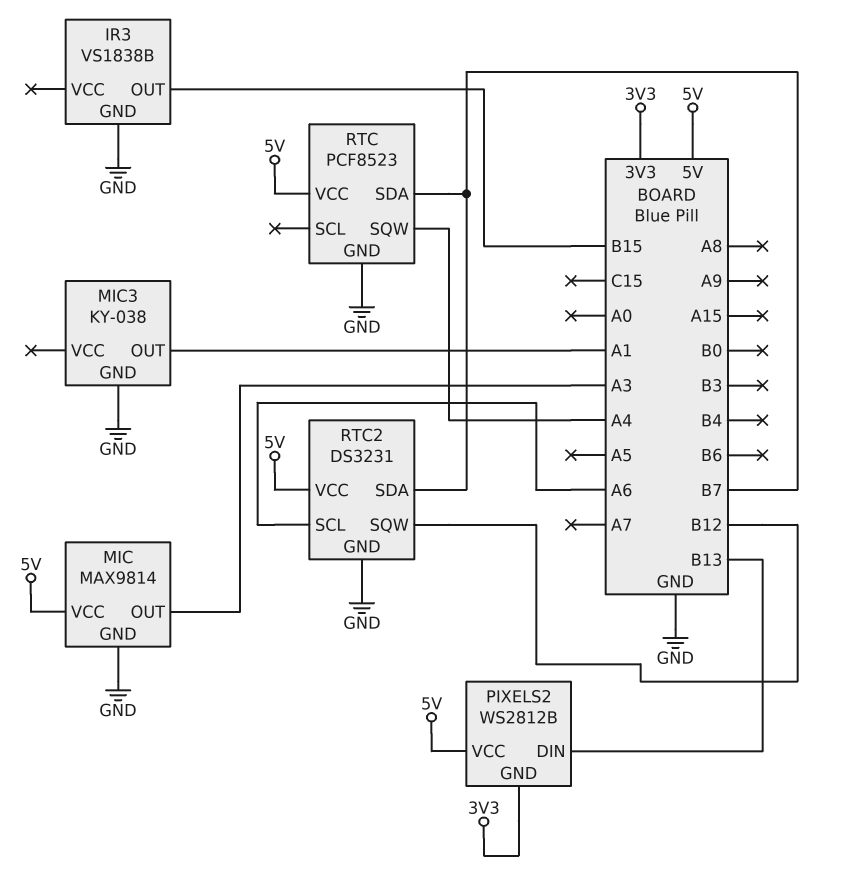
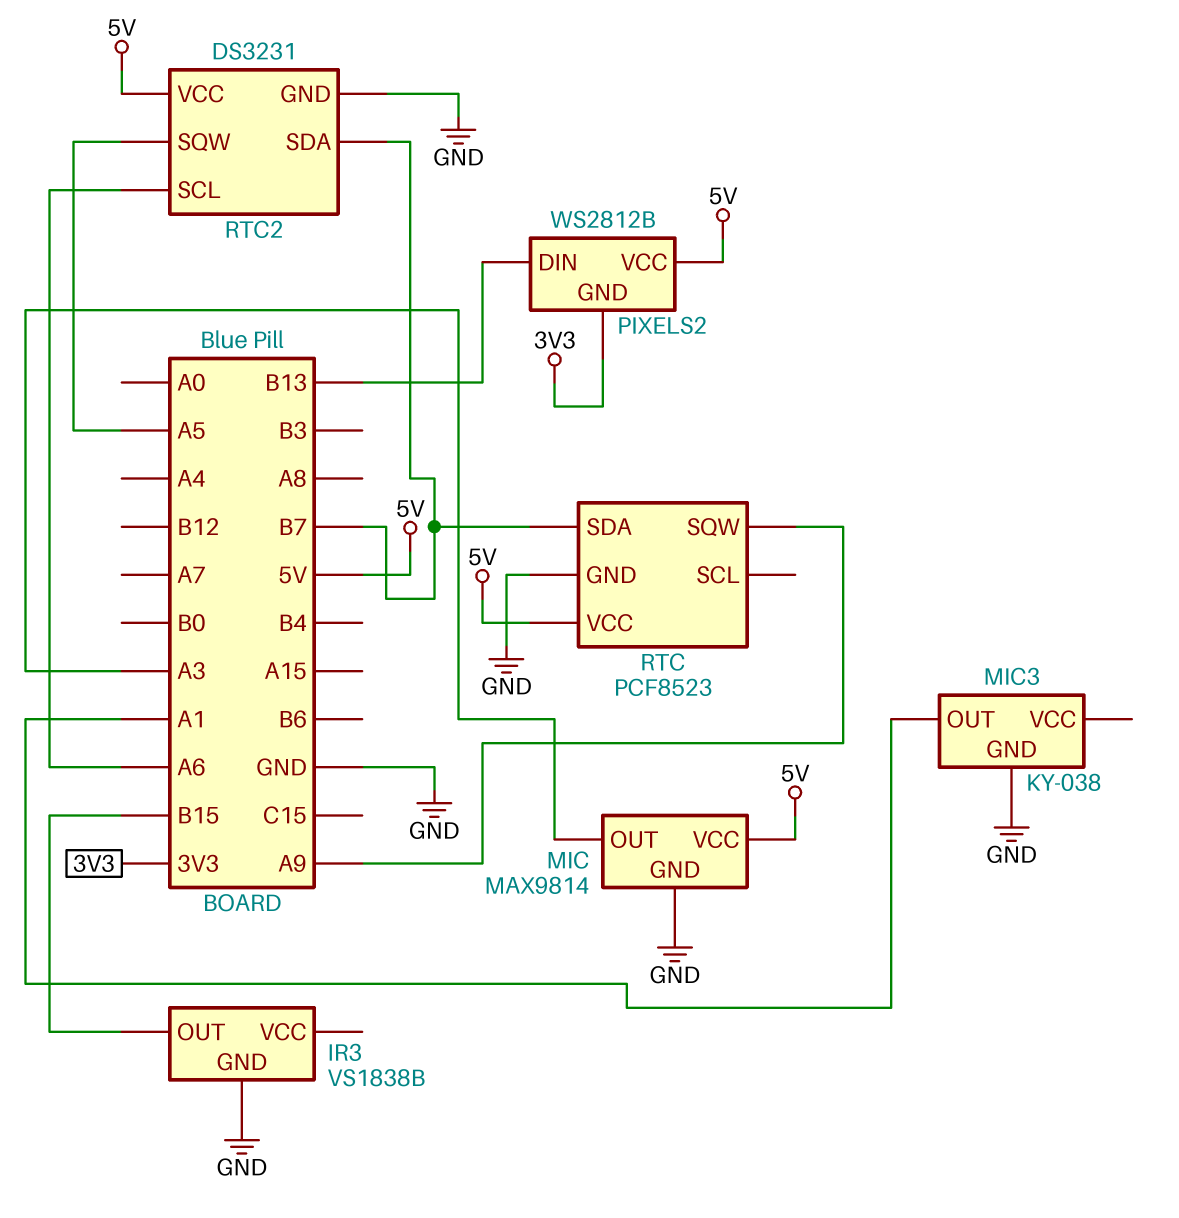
RTC pin SQW: A4 -> A9
RTC2 pin SQW: B12 -> A5

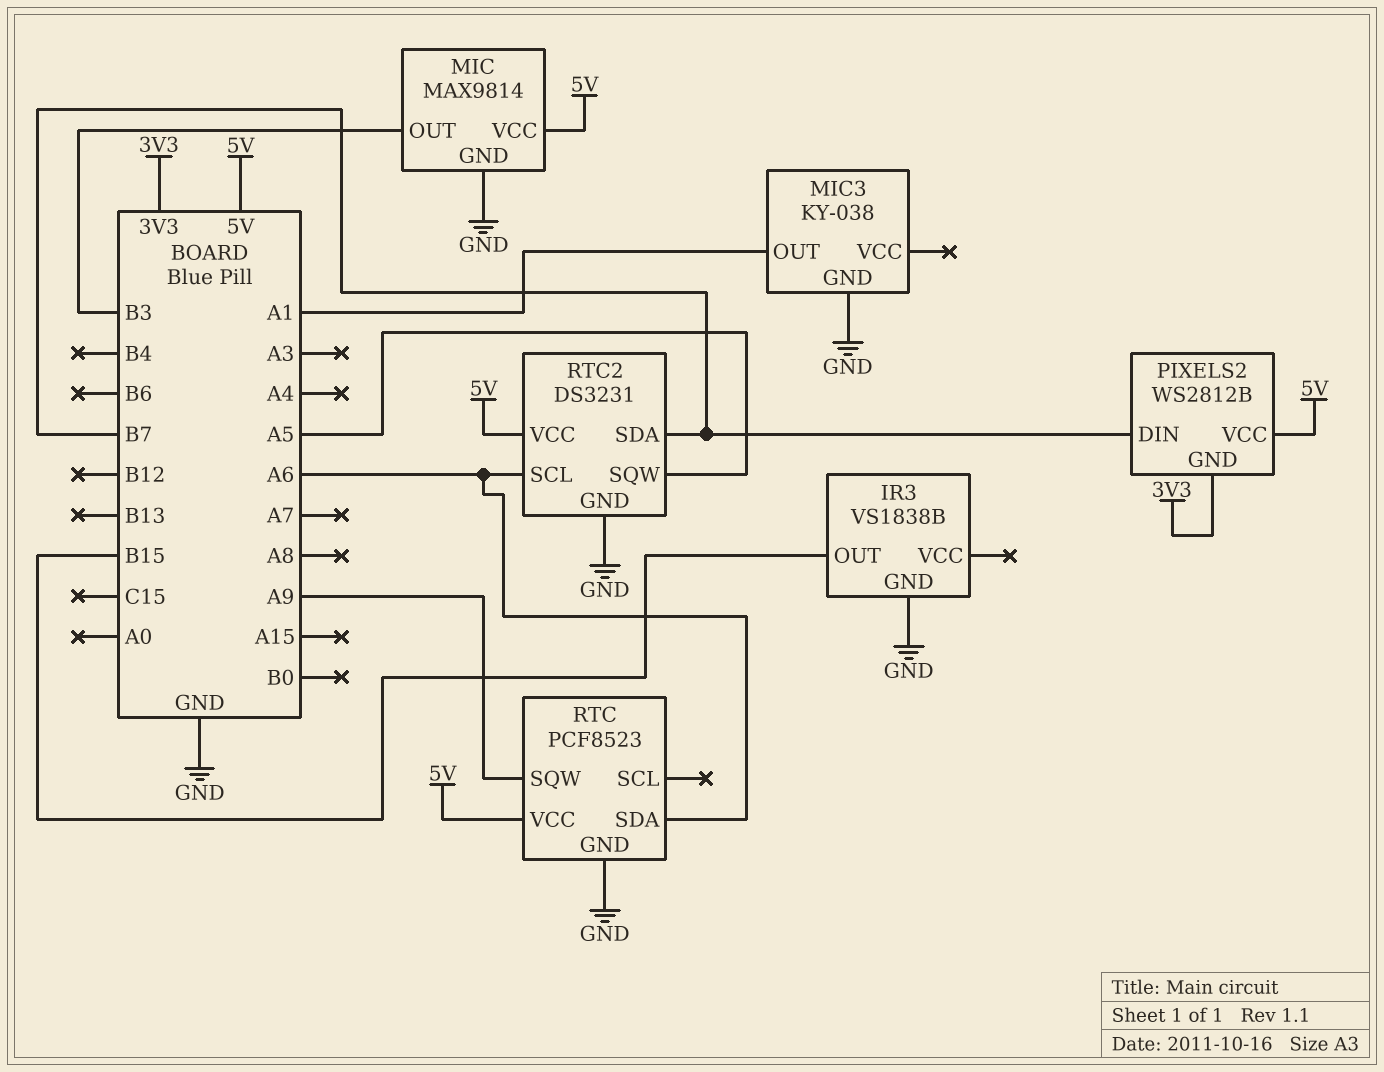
MIC pin OUT: A3 -> B3
PIXELS2 pin DIN: B13 -> B7
RTC pin SDA: B7 -> A6

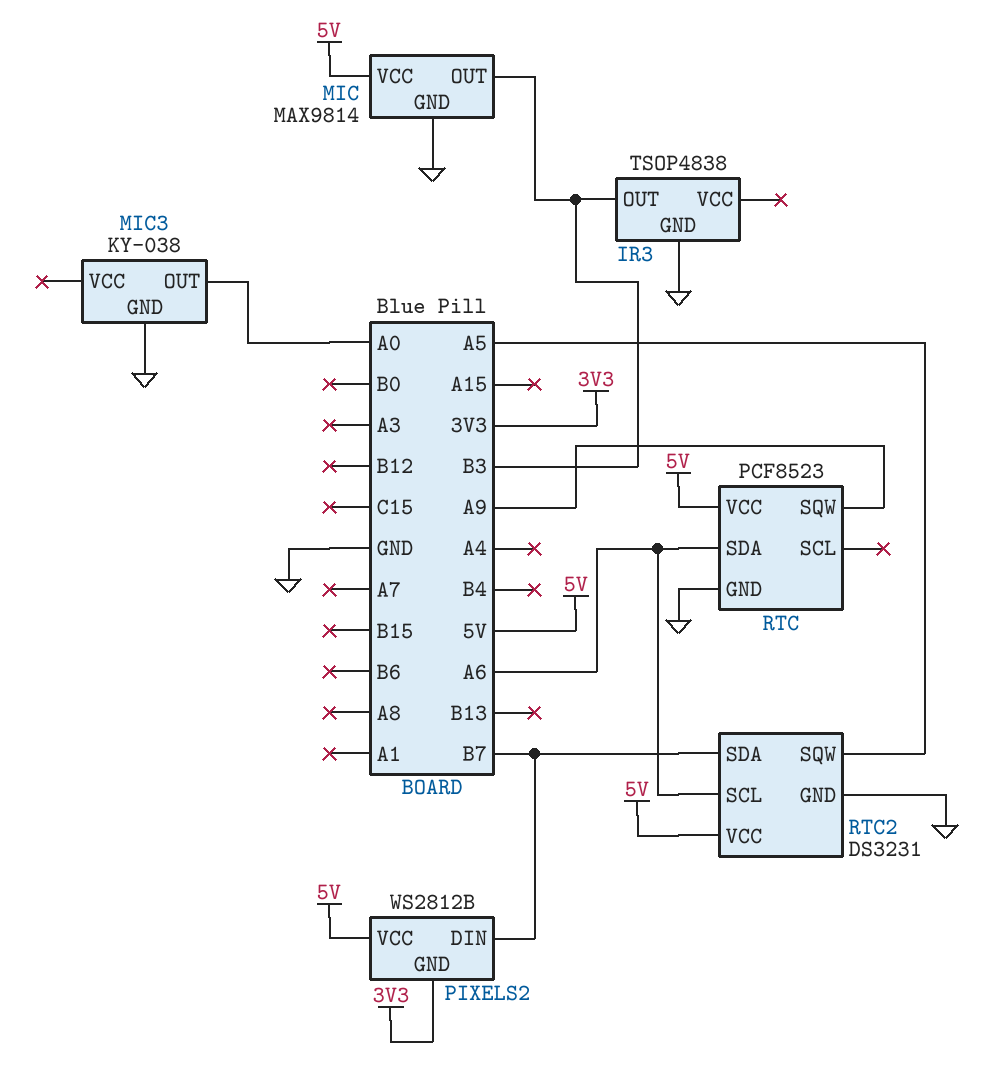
IR3: VS1838B -> TSOP4838
IR3 pin OUT: B15 -> B3
MIC3 pin OUT: A1 -> A0

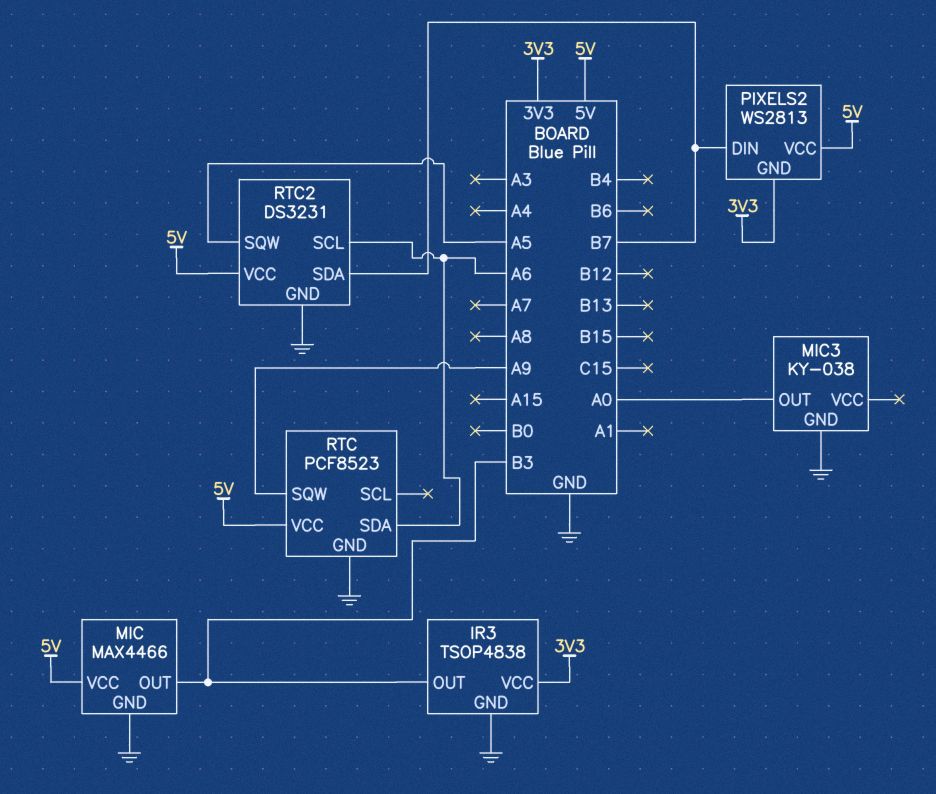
IR3 pin VCC: none -> 3V3
MIC: MAX9814 -> MAX4466
PIXELS2: WS2812B -> WS2813

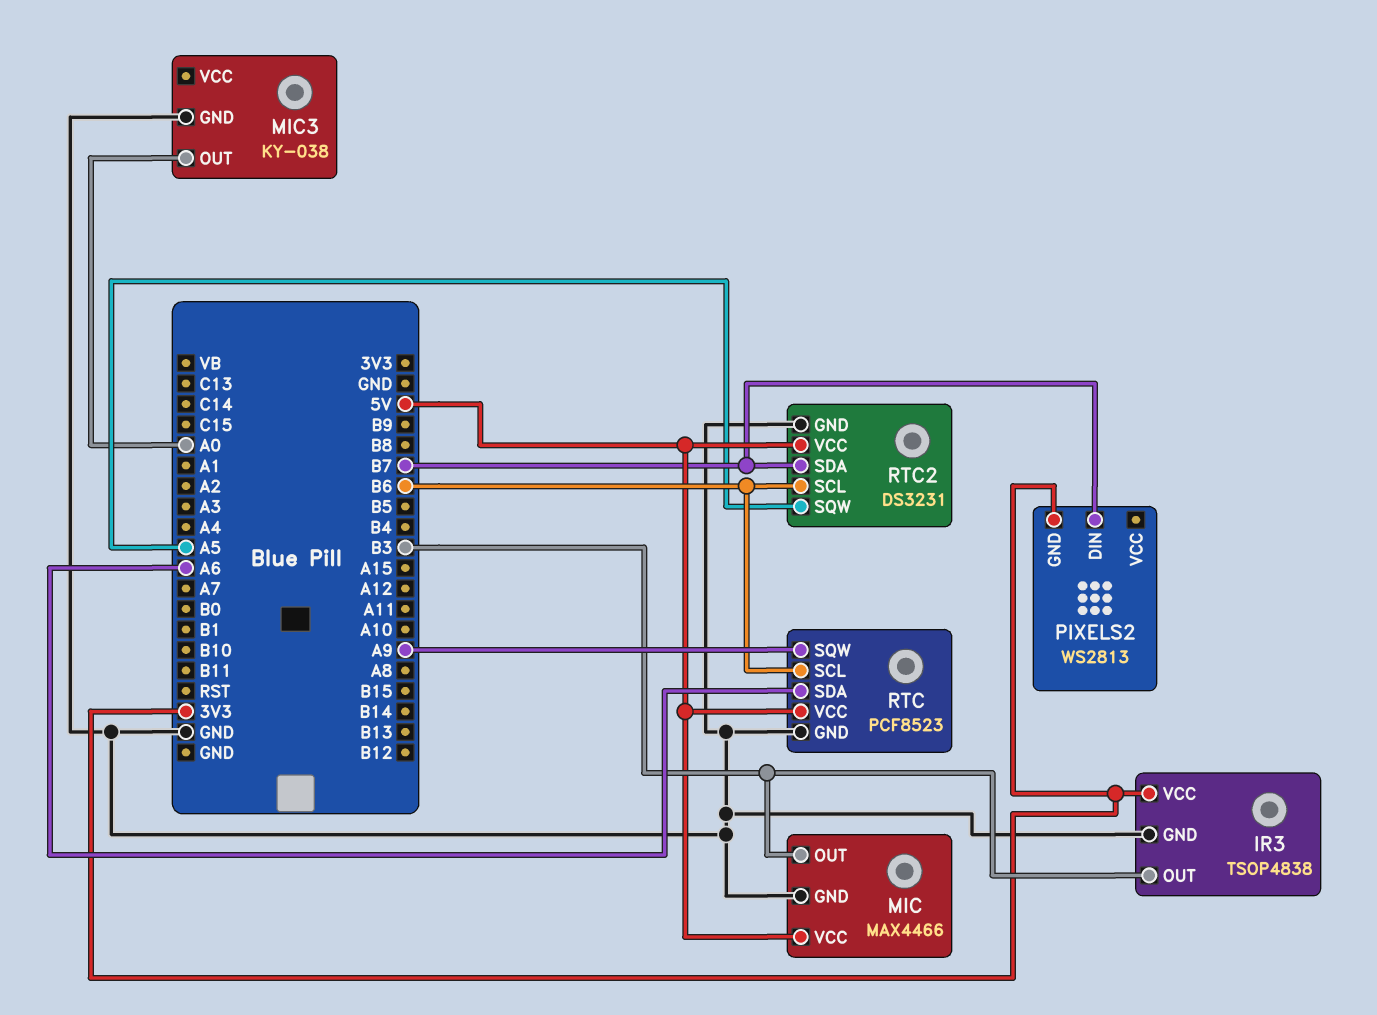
PIXELS2 pin VCC: 5V -> none
RTC pin SCL: none -> B6
RTC2 pin SCL: A6 -> B6

